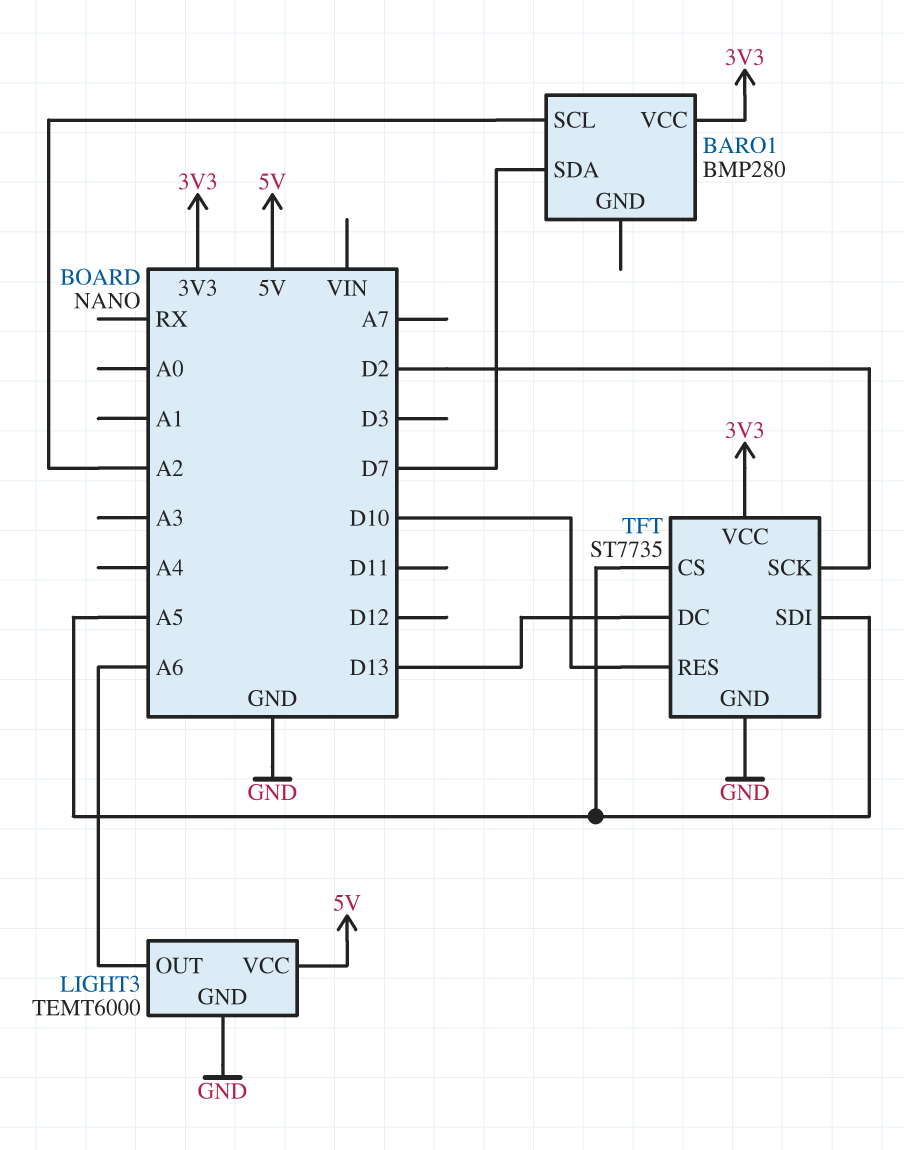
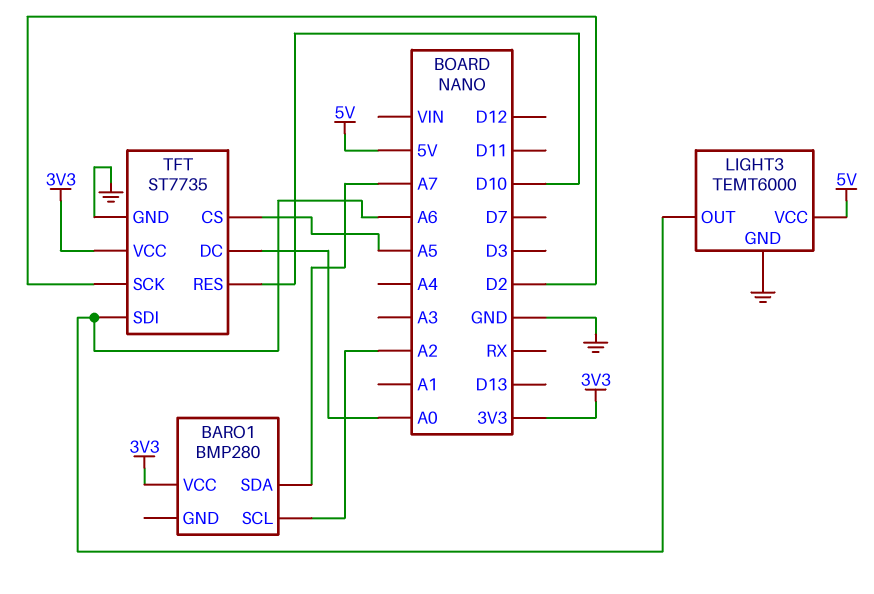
BARO1 pin SDA: D7 -> A7
TFT pin DC: D13 -> A0
TFT pin SDI: A5 -> A6

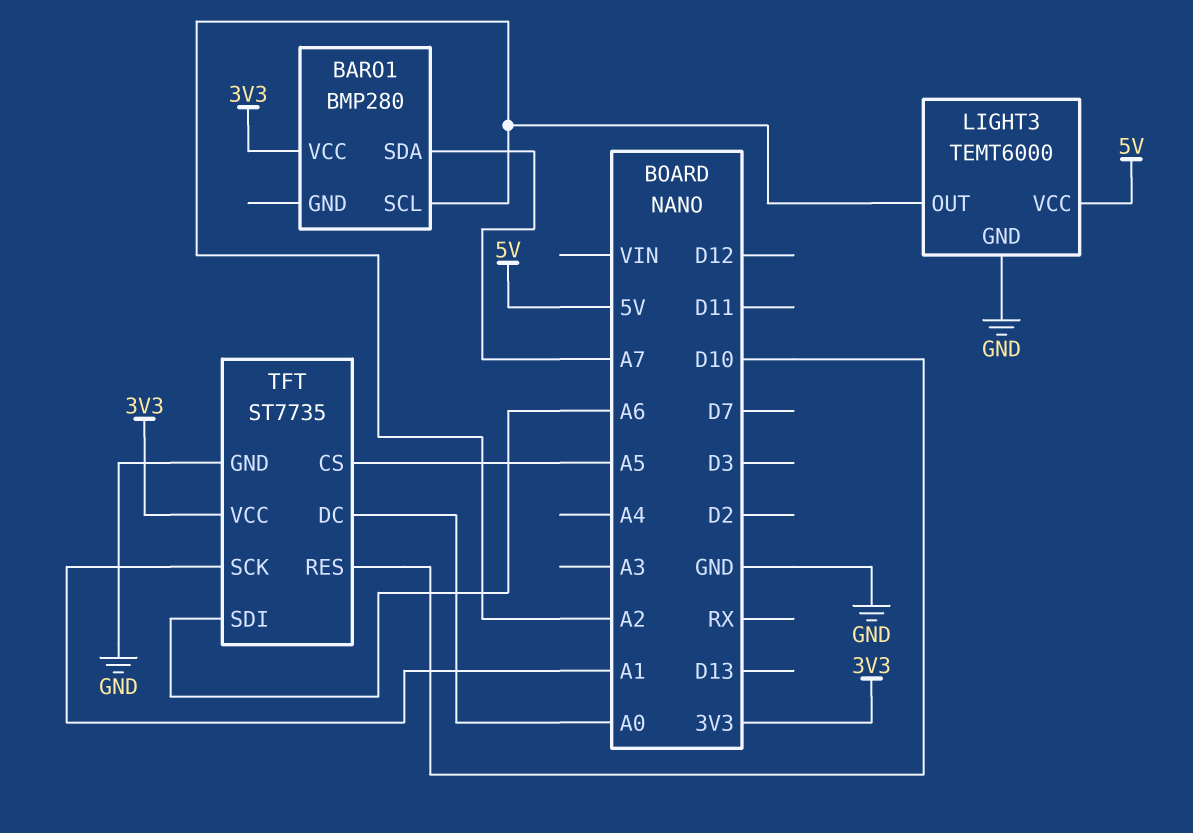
LIGHT3 pin OUT: A6 -> A2
TFT pin SCK: D2 -> A1

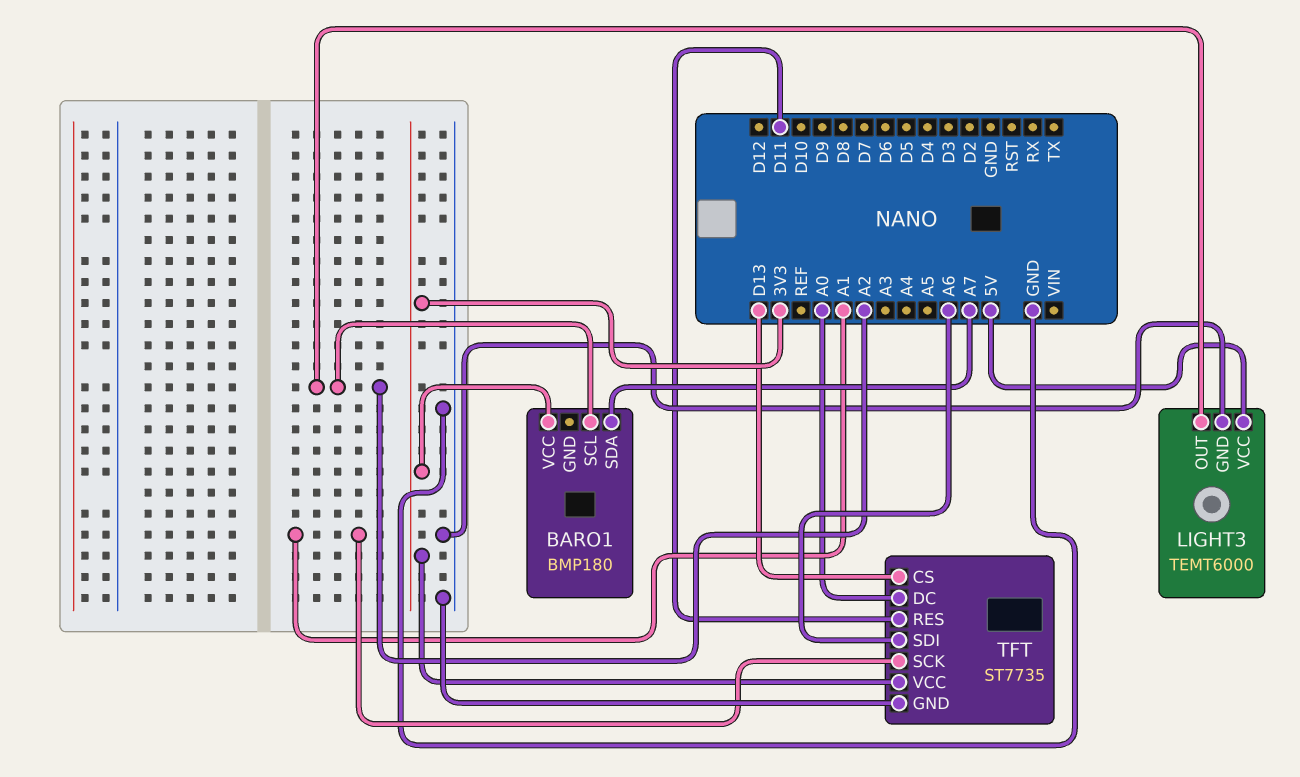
BARO1: BMP280 -> BMP180
TFT pin CS: A5 -> D13
TFT pin RES: D10 -> D11

